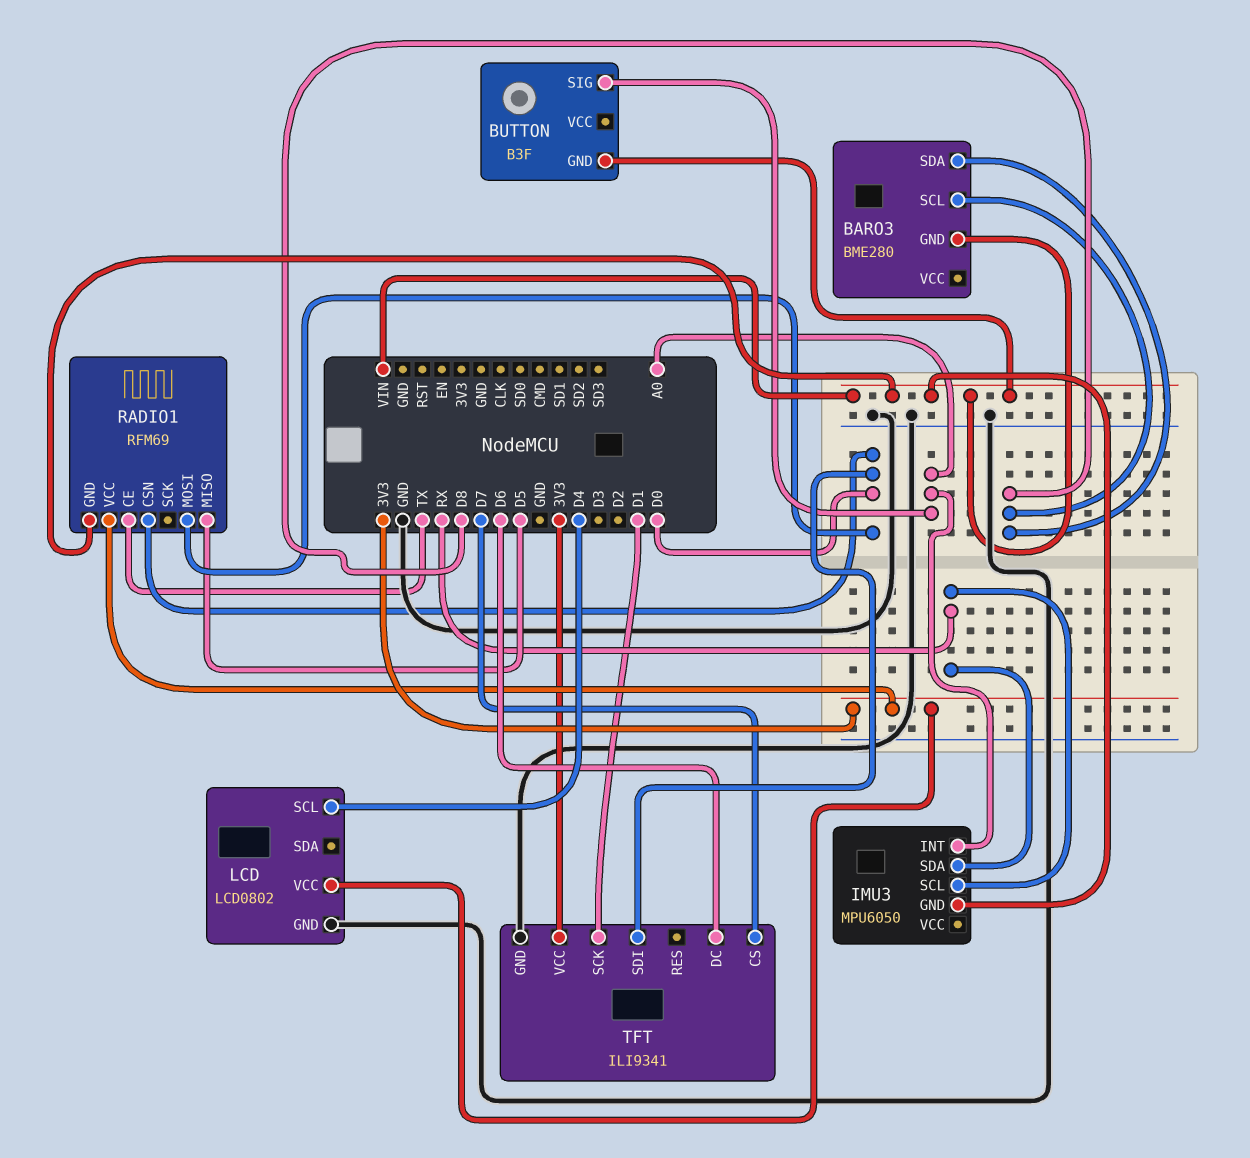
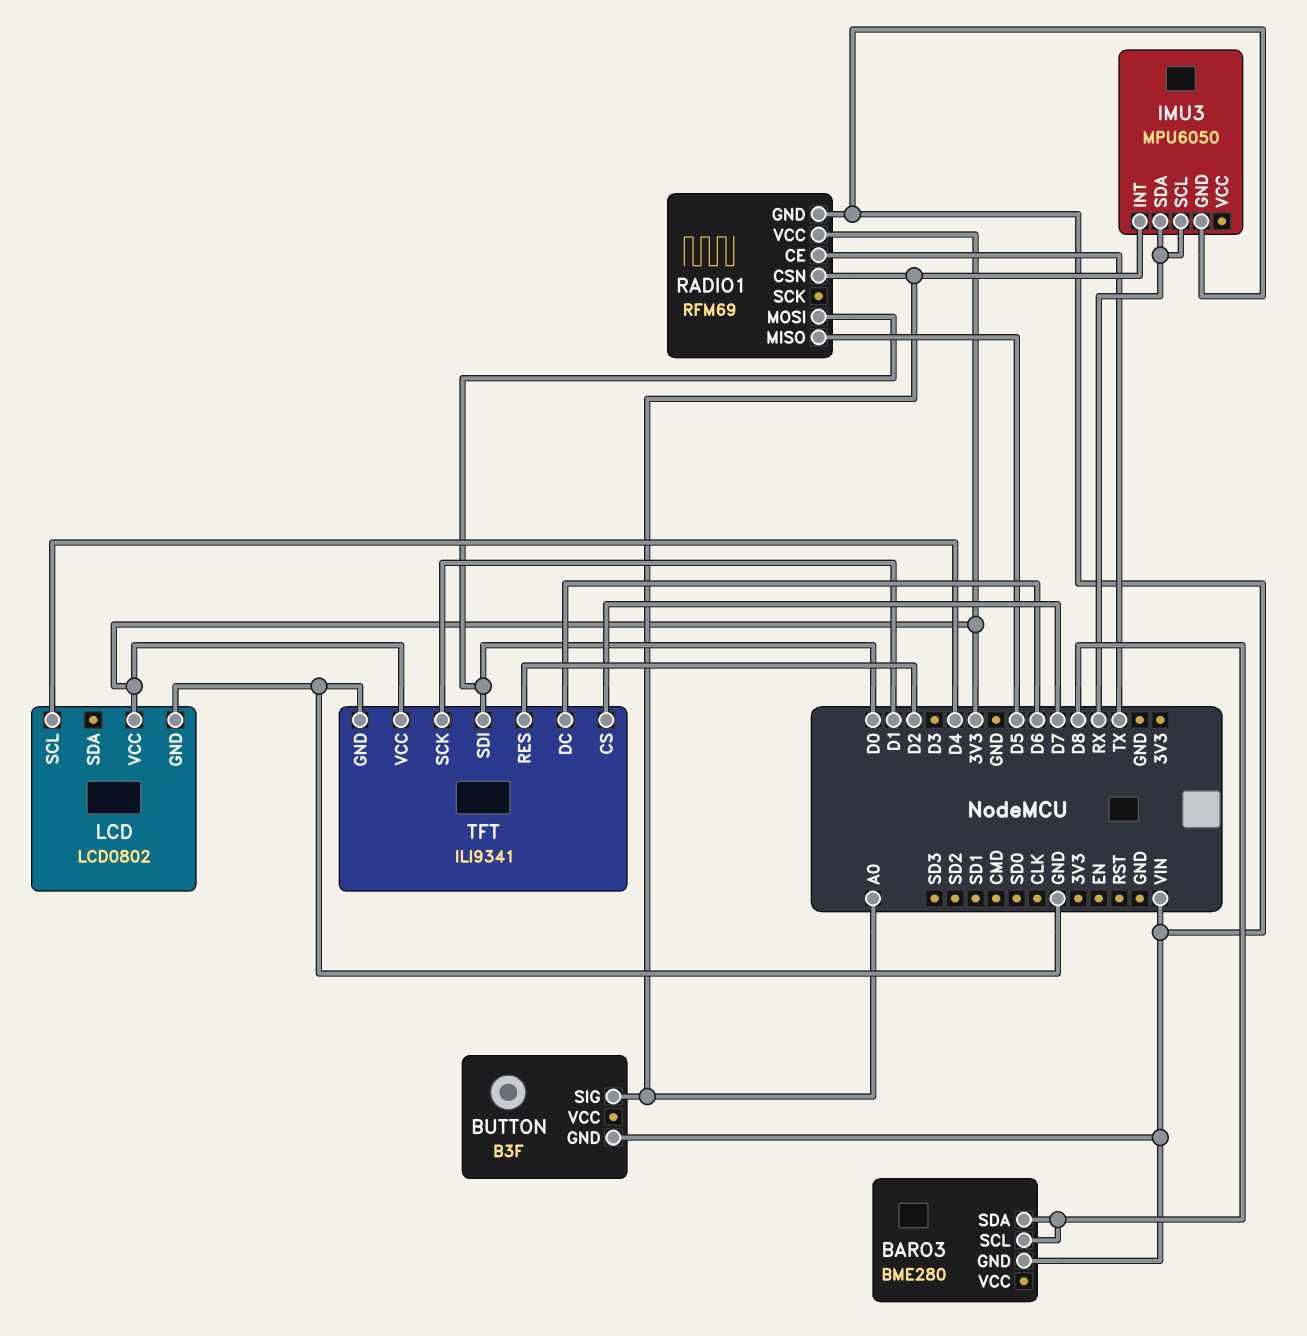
RADIO1 pin CSN: D0 -> A0
TFT pin RES: none -> D2

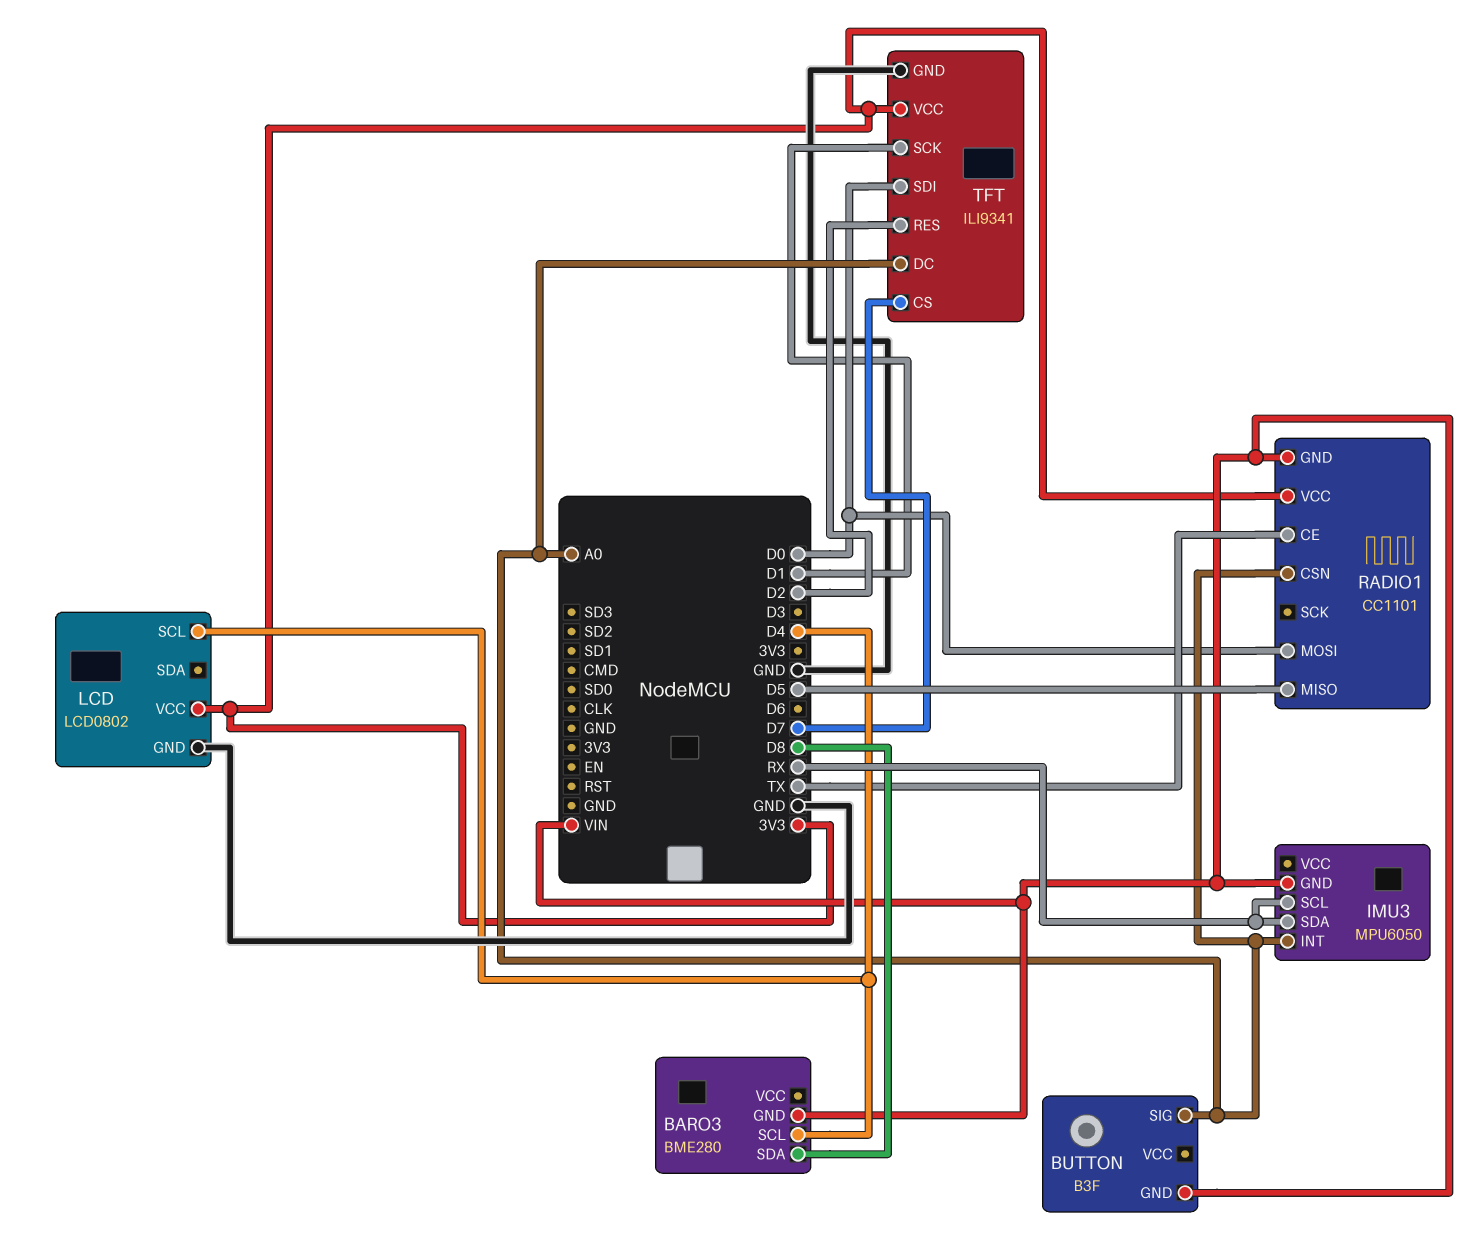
BARO3 pin SCL: D8 -> D4
RADIO1: RFM69 -> CC1101
TFT pin DC: D6 -> A0

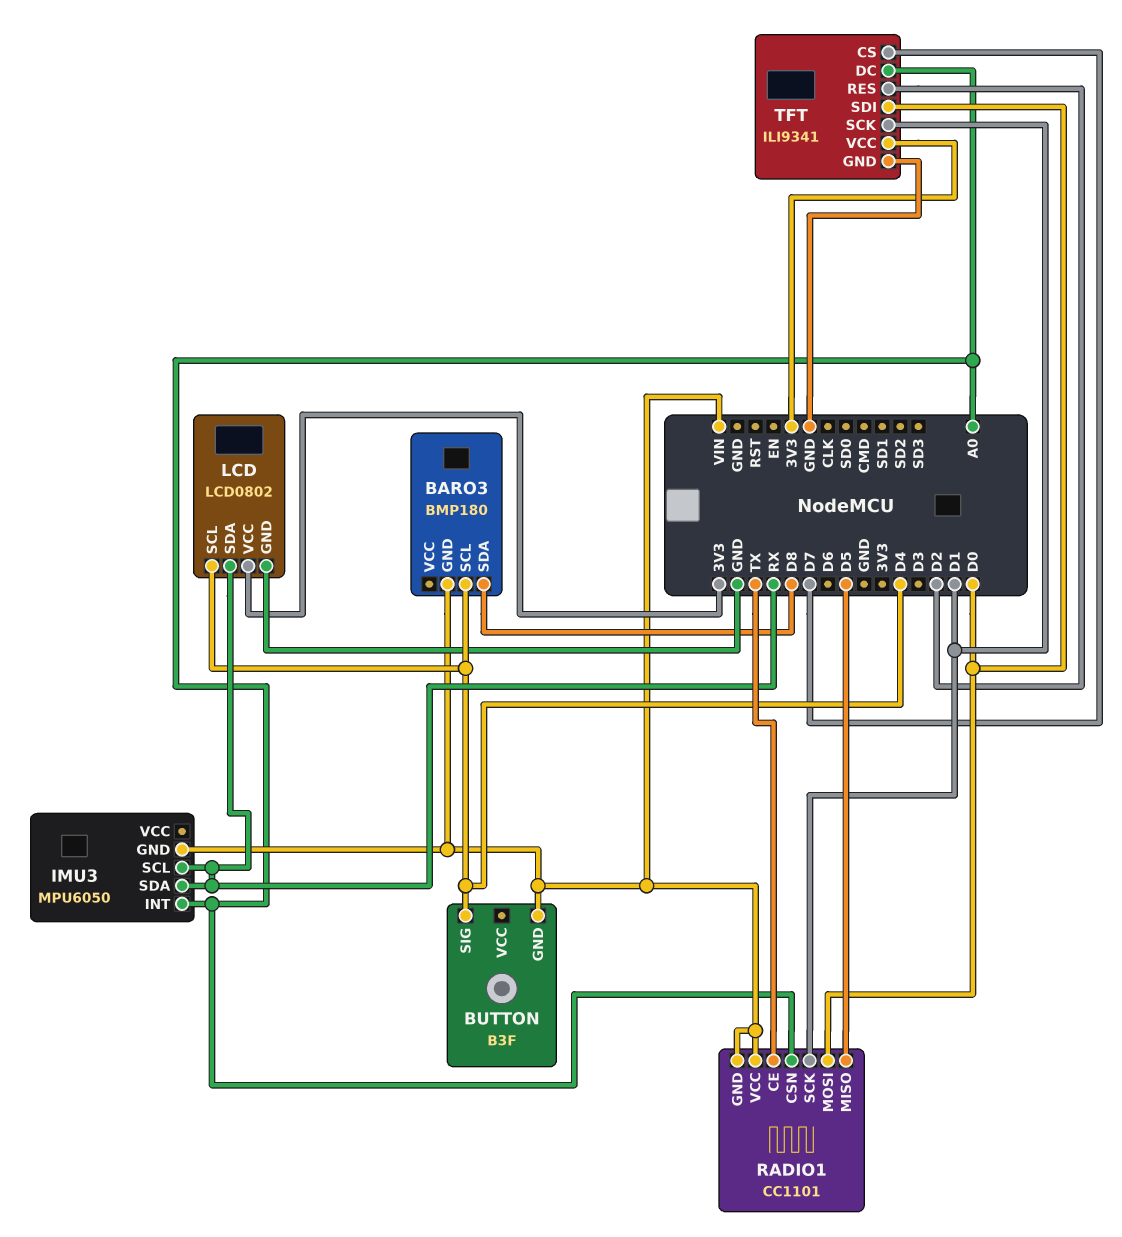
BARO3: BME280 -> BMP180
BUTTON pin SIG: A0 -> D4
LCD pin SDA: none -> RX
RADIO1 pin SCK: none -> D1
RADIO1 pin VCC: 3V3 -> VIN

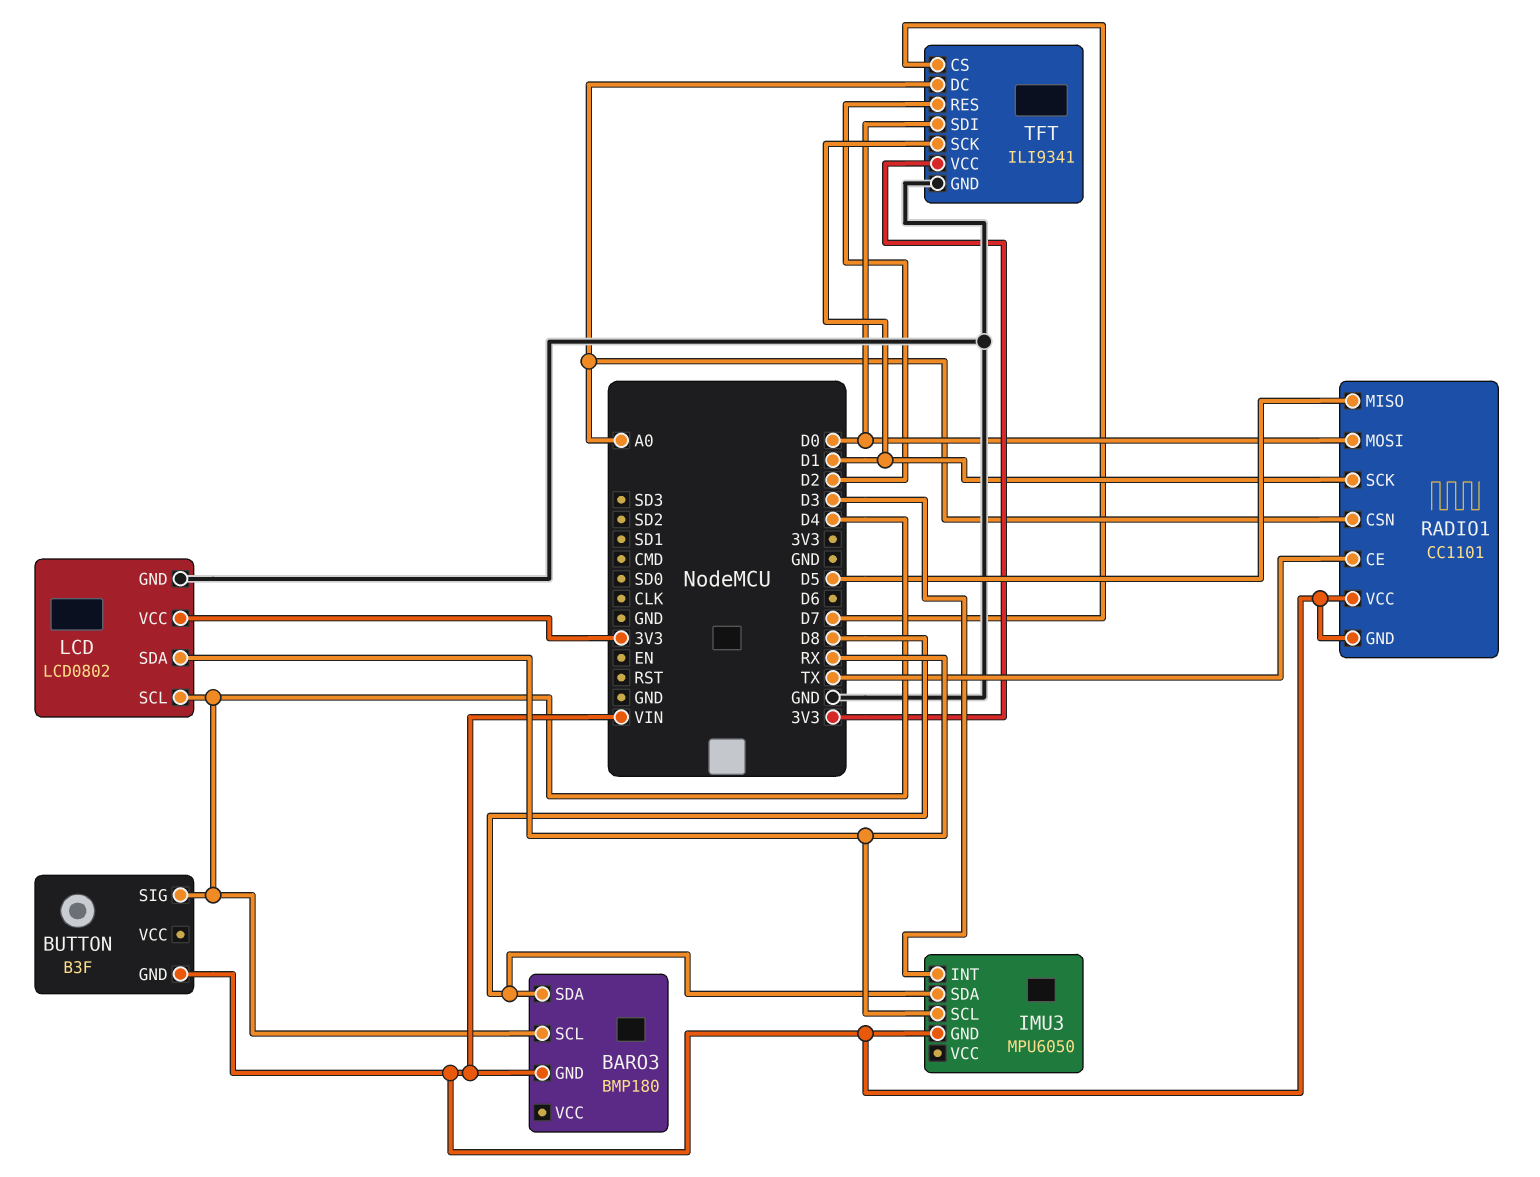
IMU3 pin INT: A0 -> D3
IMU3 pin SDA: RX -> D8

